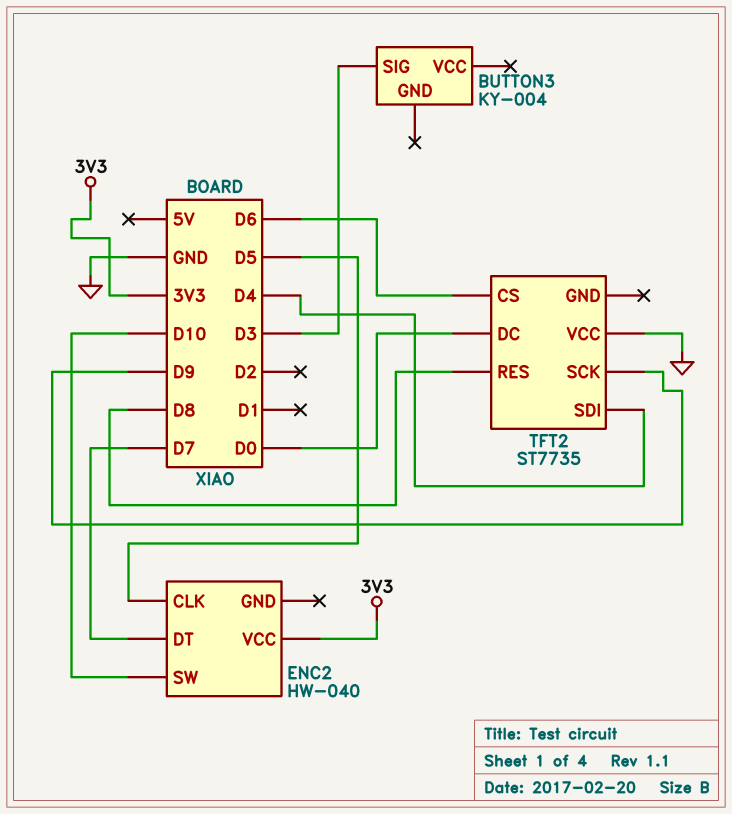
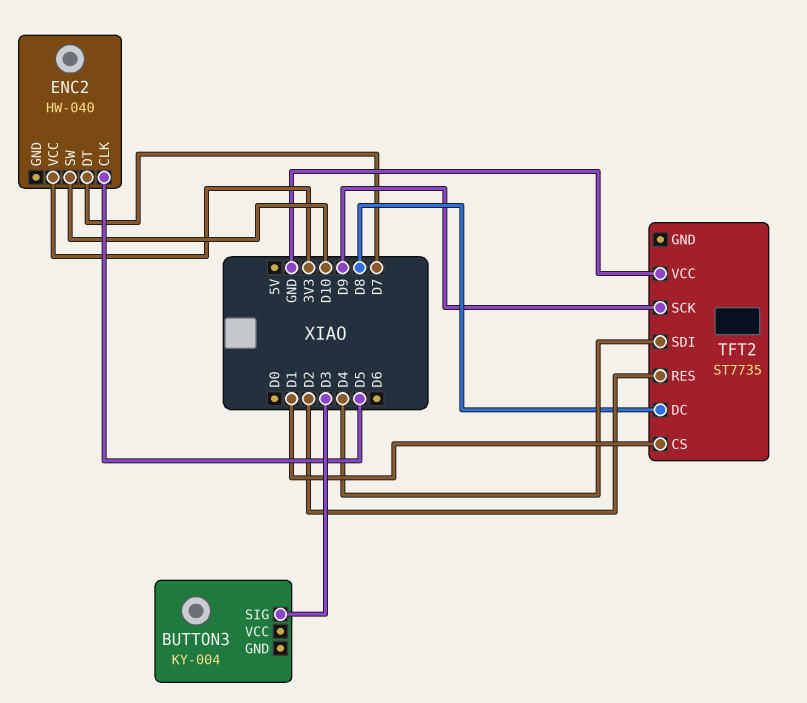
TFT2 pin CS: D6 -> D1
TFT2 pin DC: D0 -> D8
TFT2 pin RES: D8 -> D2

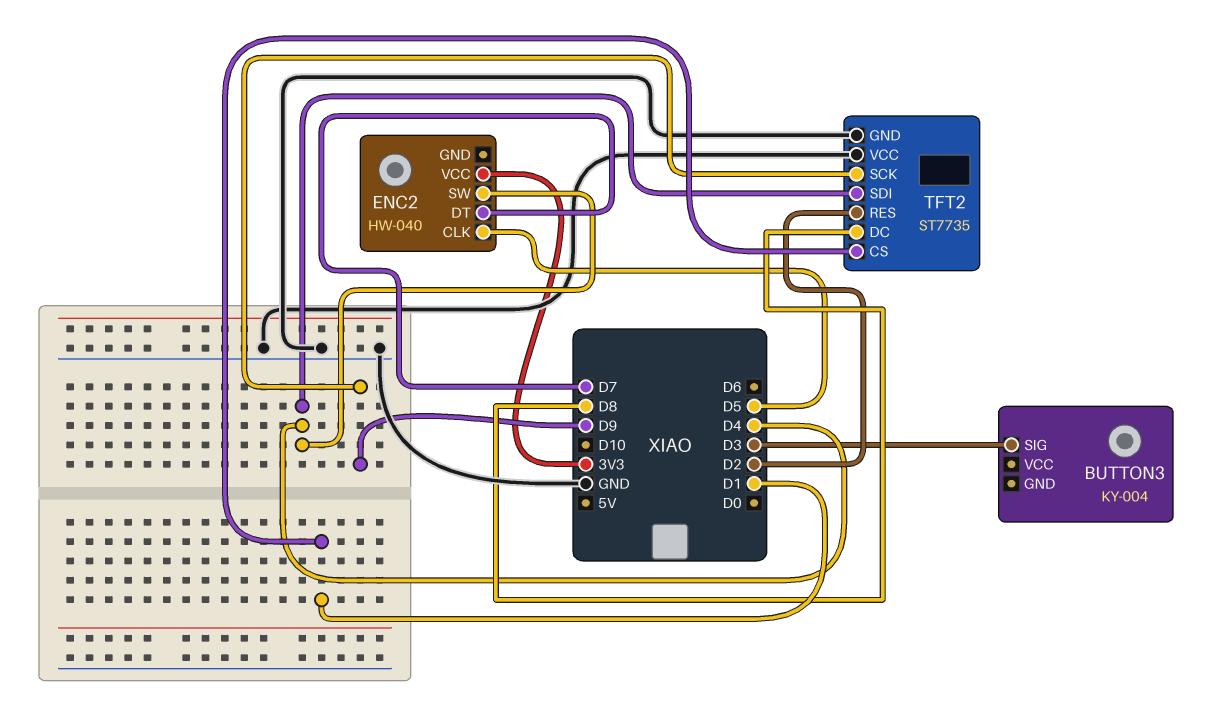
ENC2 pin SW: D10 -> D4
TFT2 pin GND: none -> GND

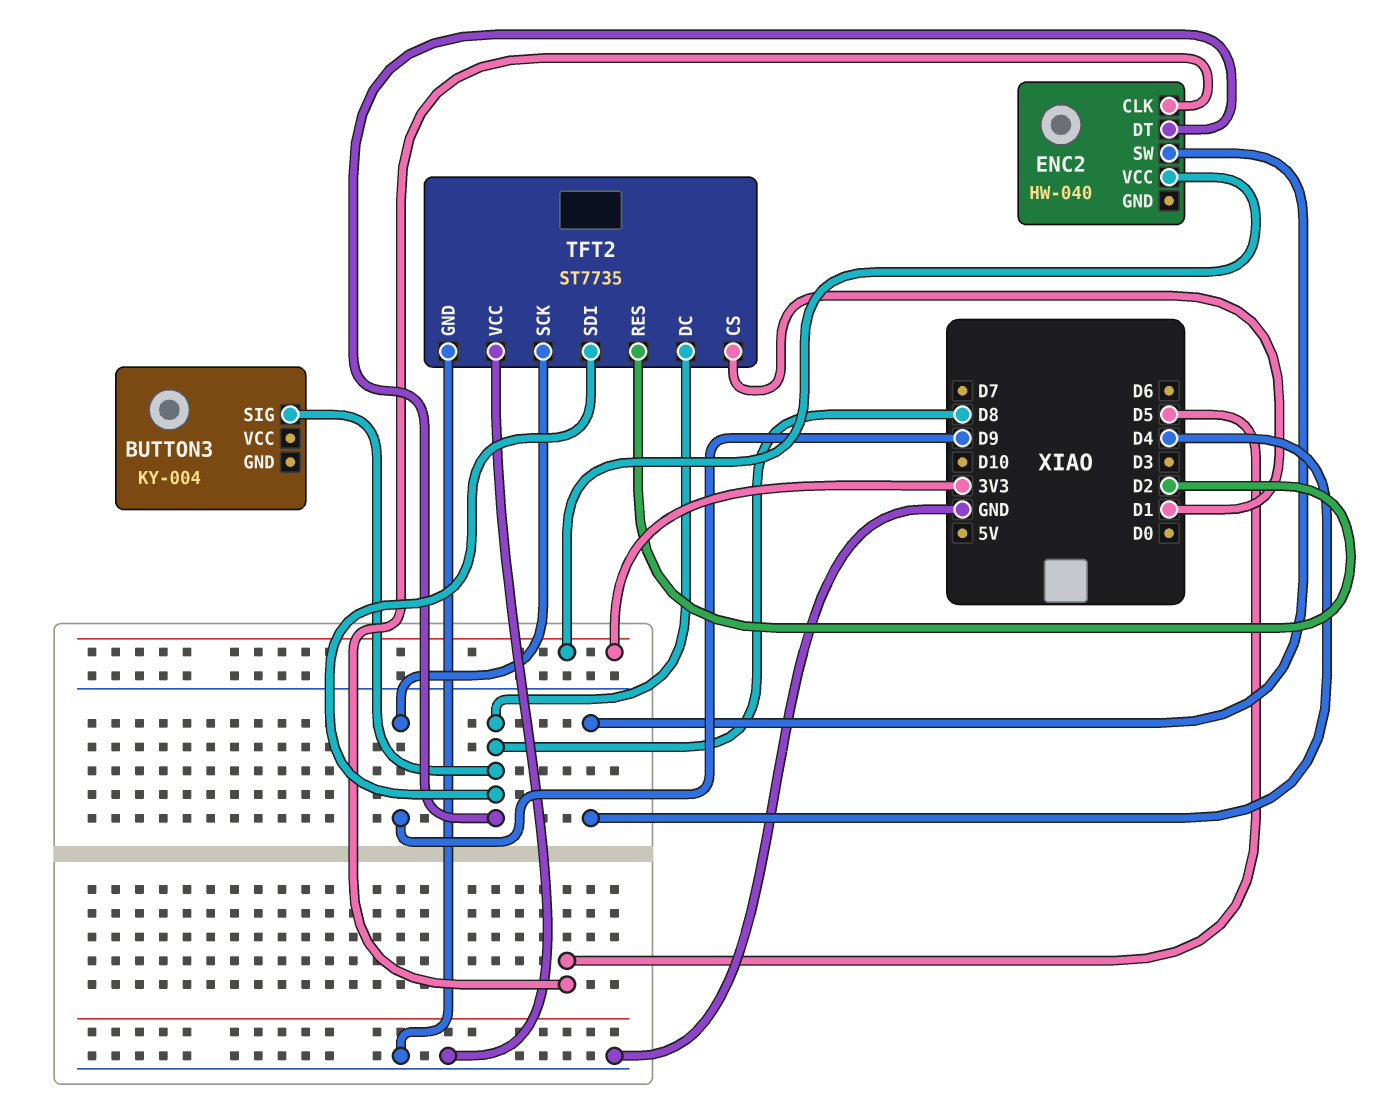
BUTTON3 pin SIG: D3 -> D8
ENC2 pin DT: D7 -> D8
TFT2 pin SDI: D4 -> D8

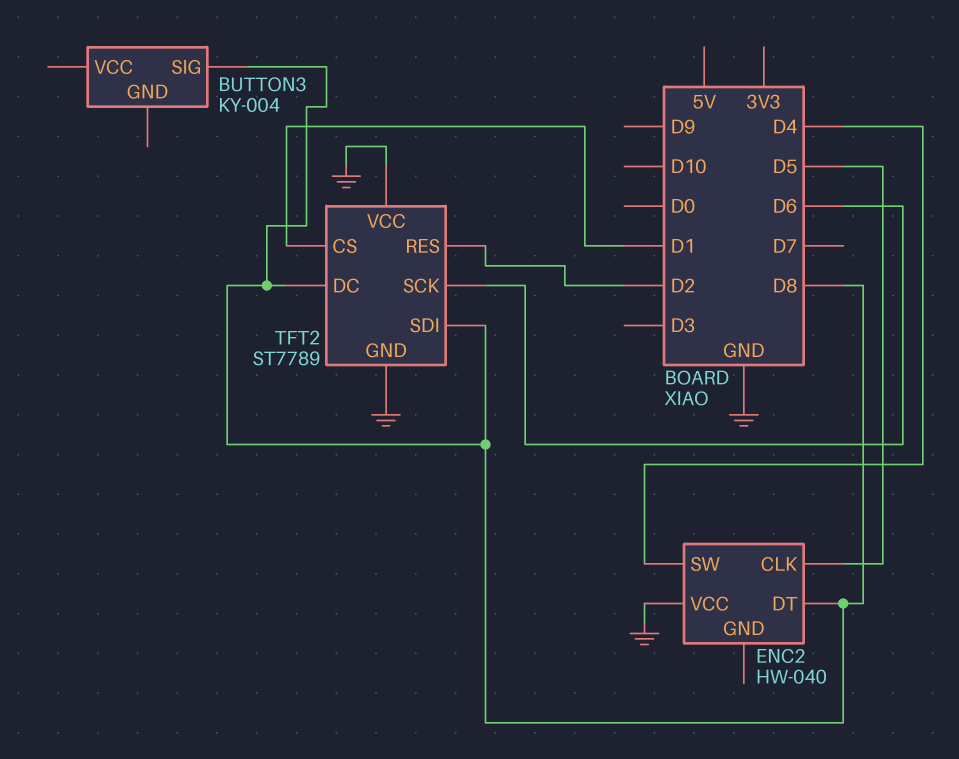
ENC2 pin VCC: 3V3 -> GND
TFT2: ST7735 -> ST7789
TFT2 pin SCK: D9 -> D6

